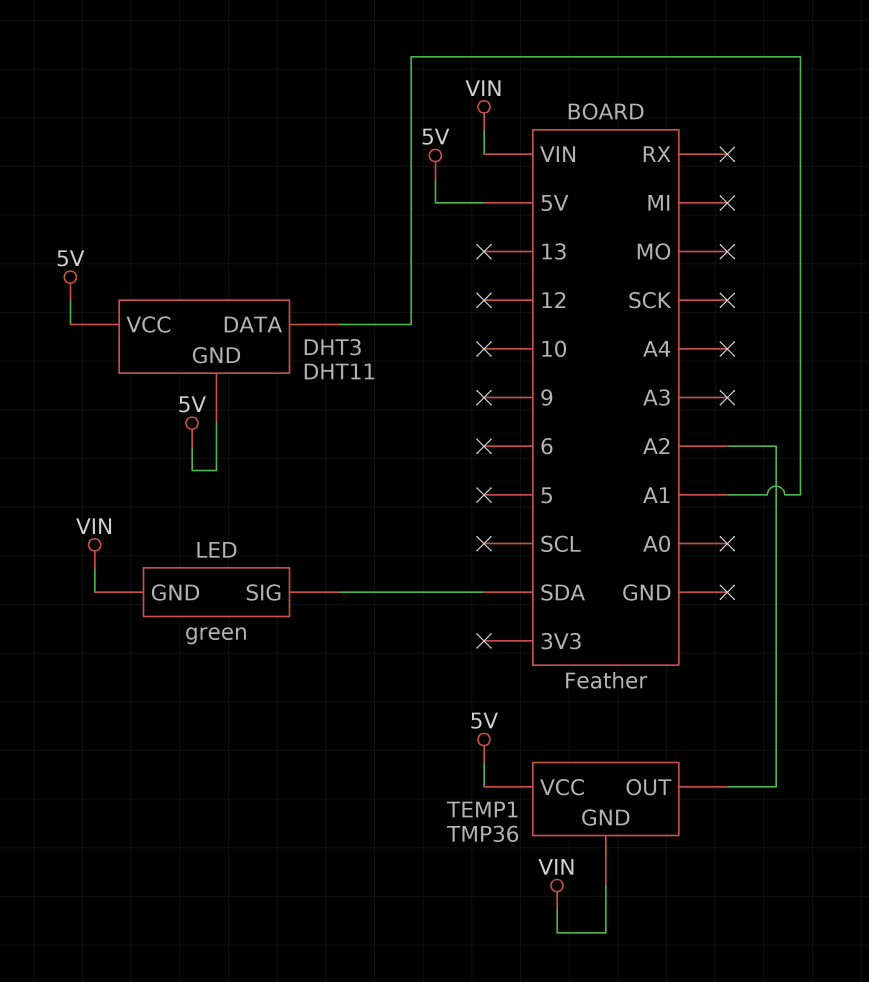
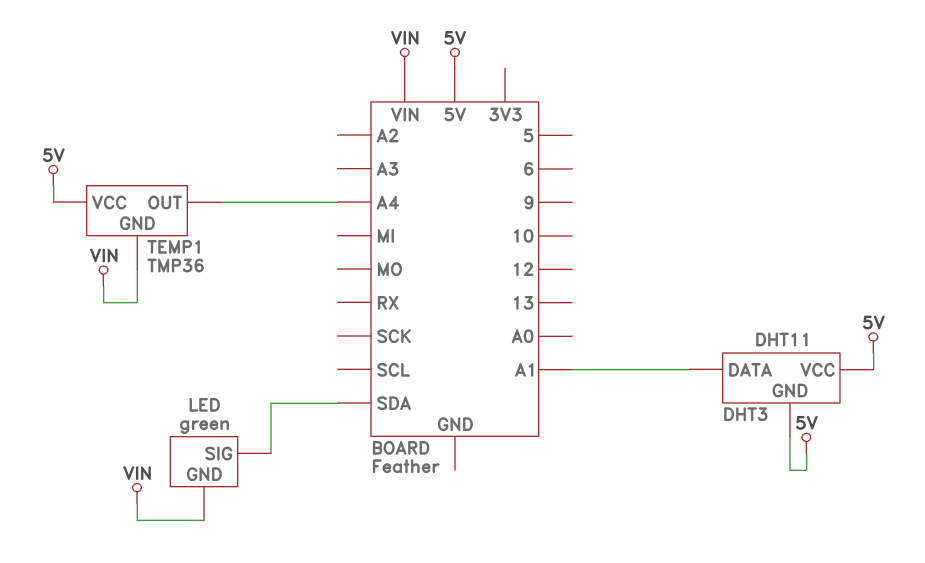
TEMP1 pin OUT: A2 -> A4

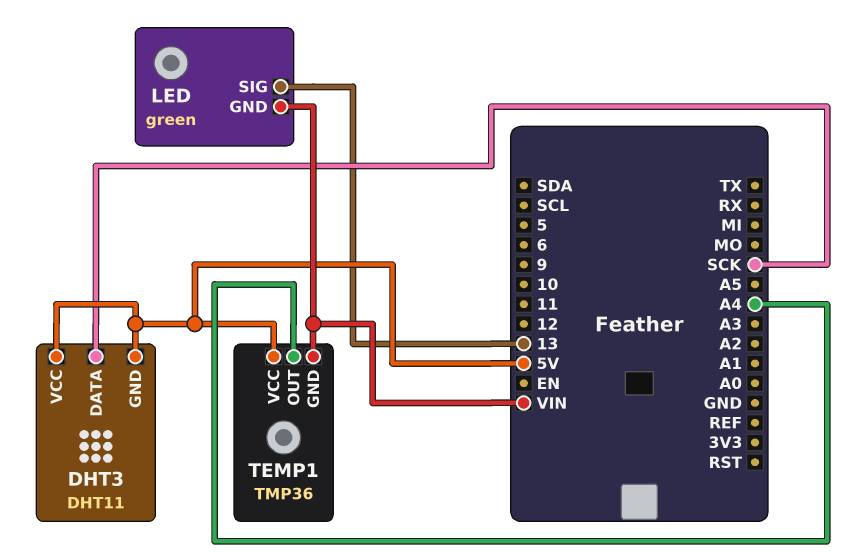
DHT3 pin DATA: A1 -> SCK
LED pin SIG: SDA -> 13

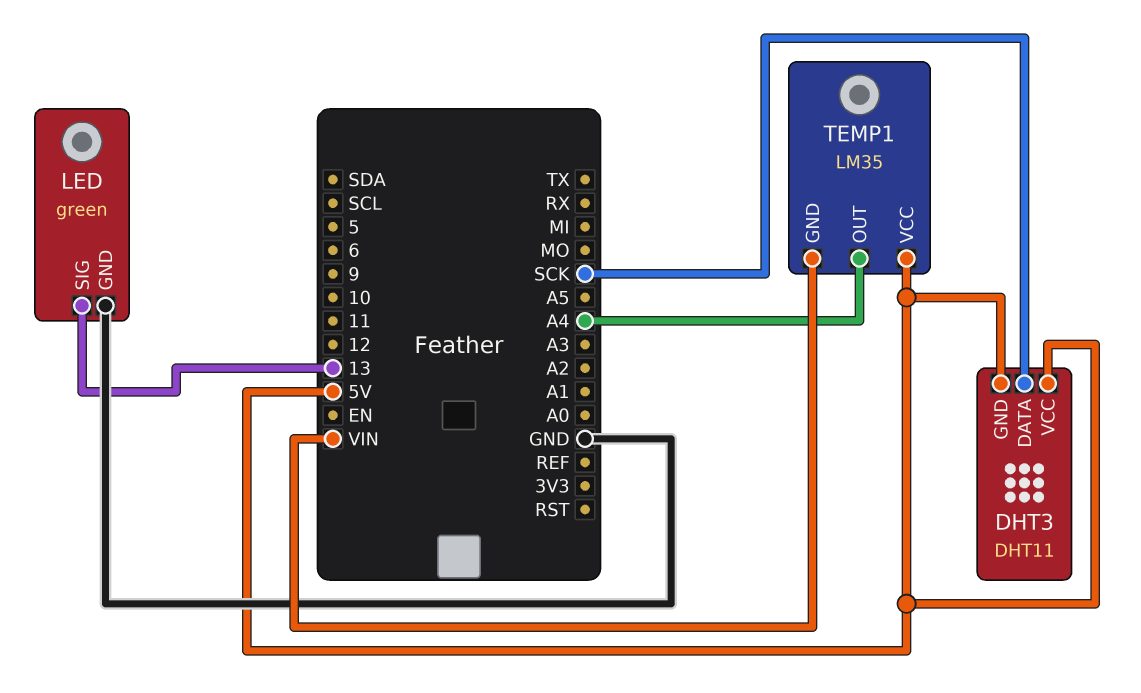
LED pin GND: VIN -> GND
TEMP1: TMP36 -> LM35

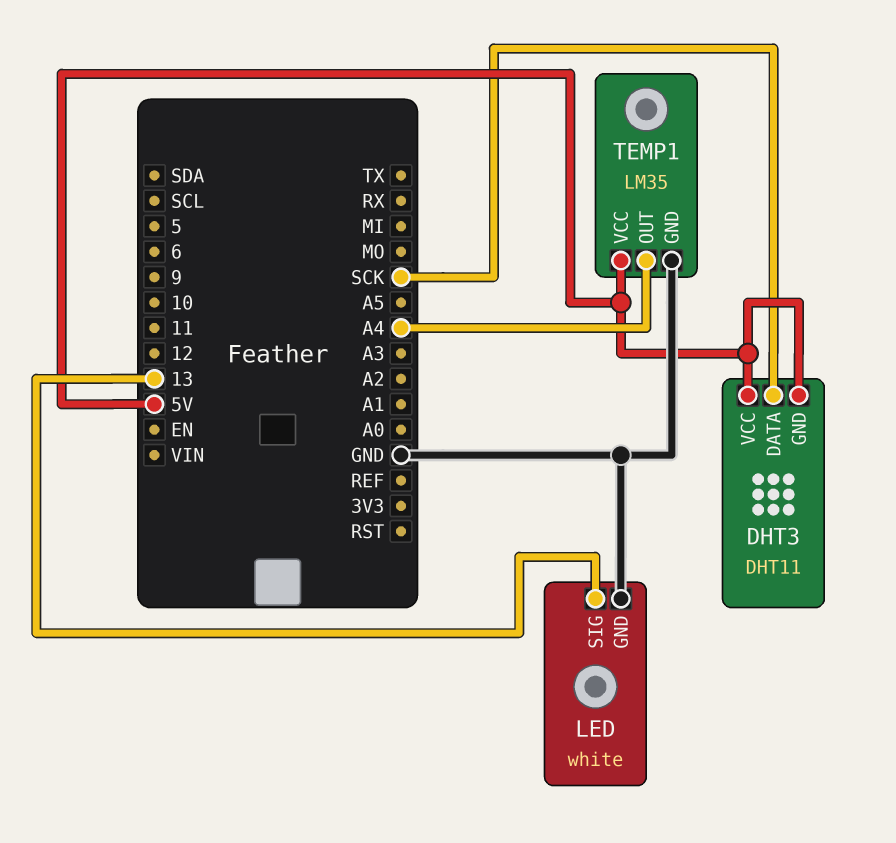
LED: green -> white
TEMP1 pin GND: VIN -> GND

